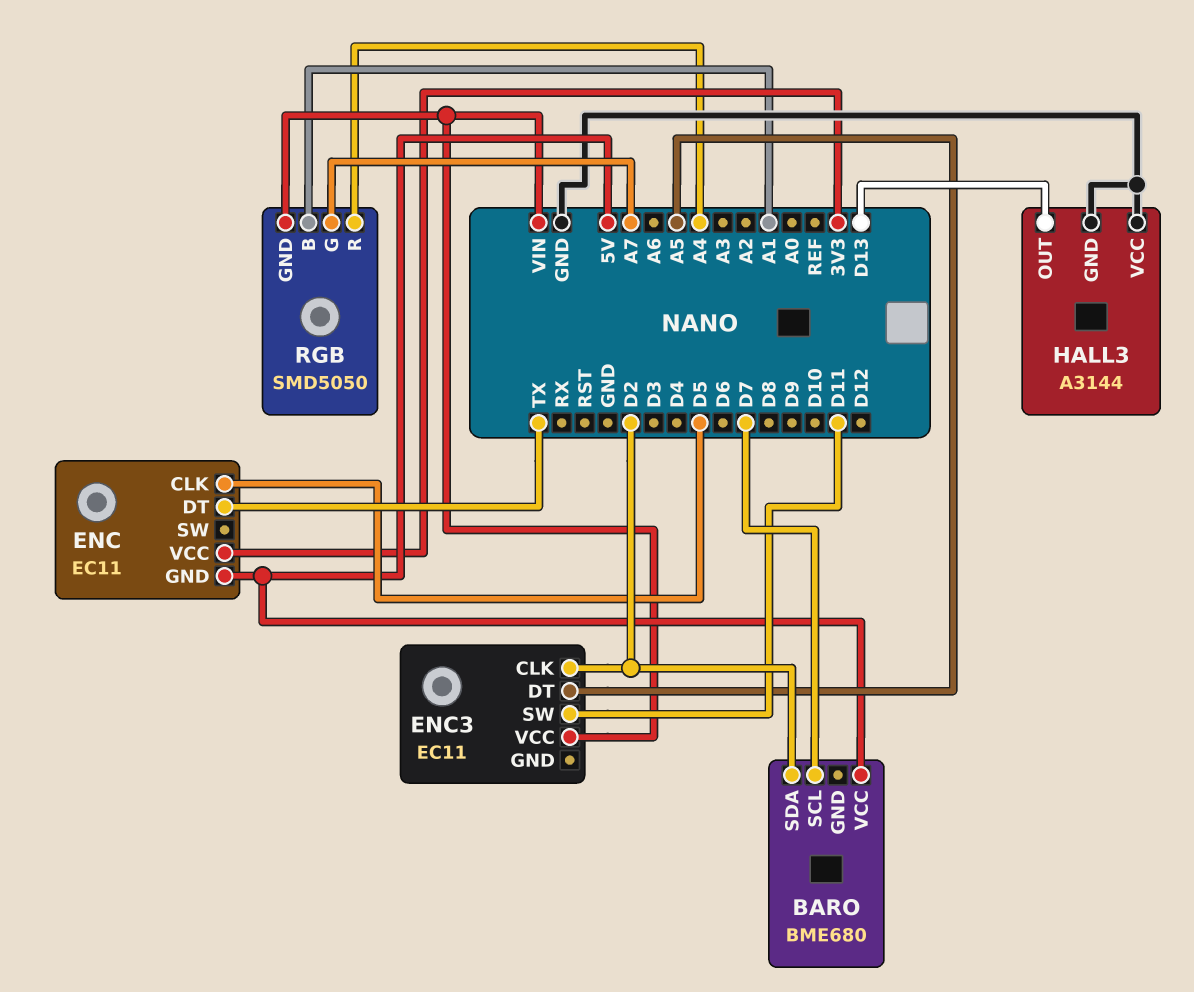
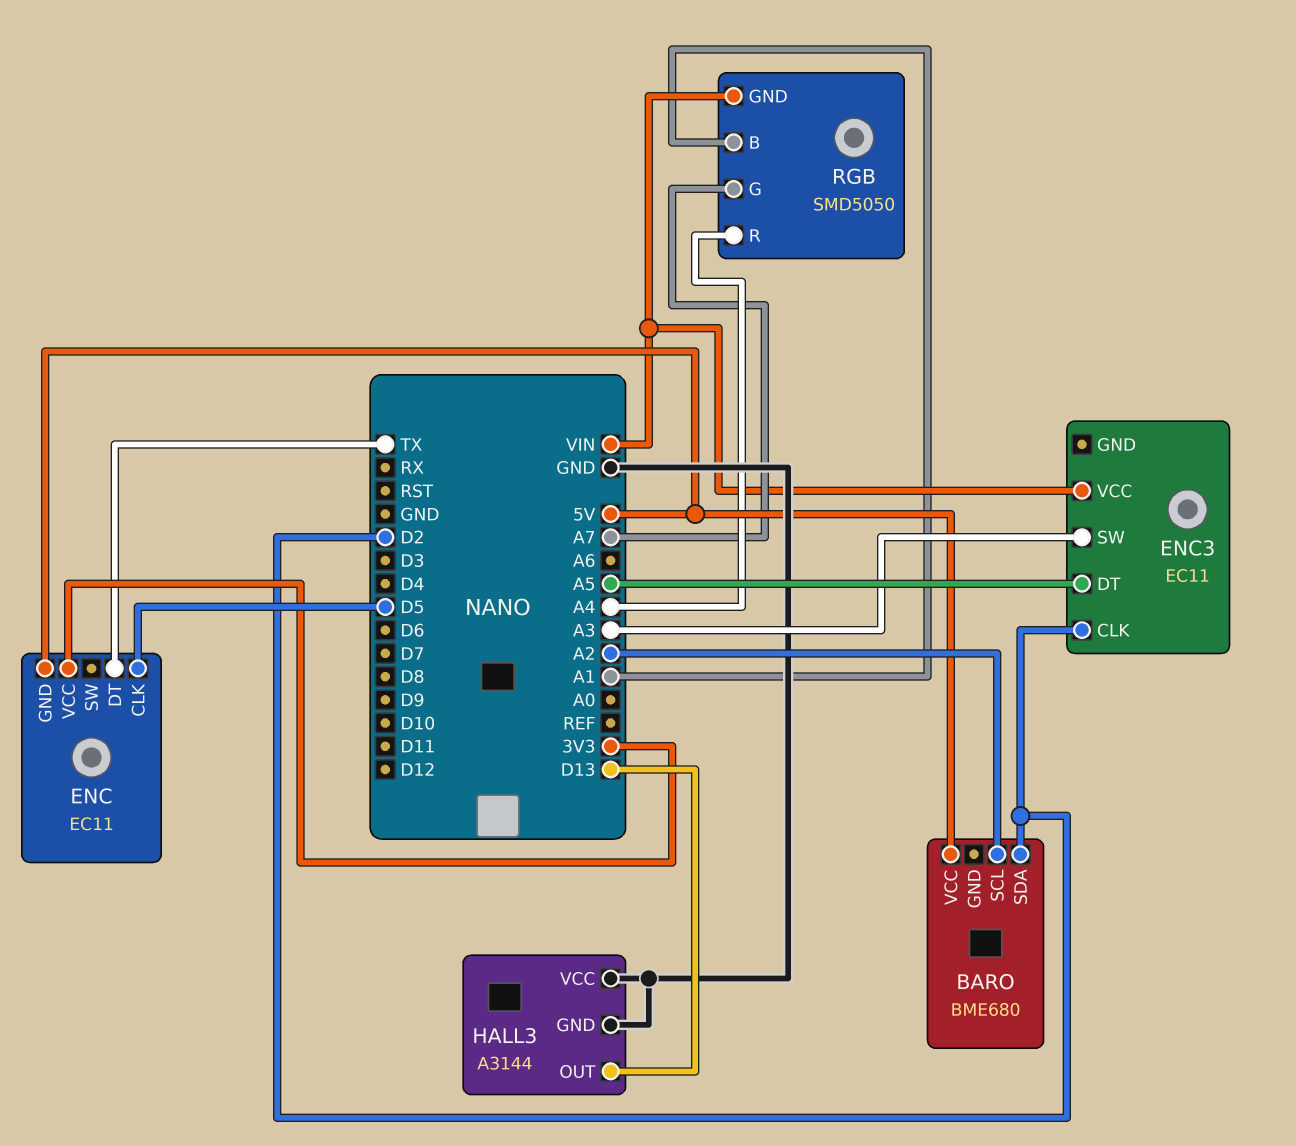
BARO pin SCL: D7 -> A2
ENC3 pin SW: D11 -> A3

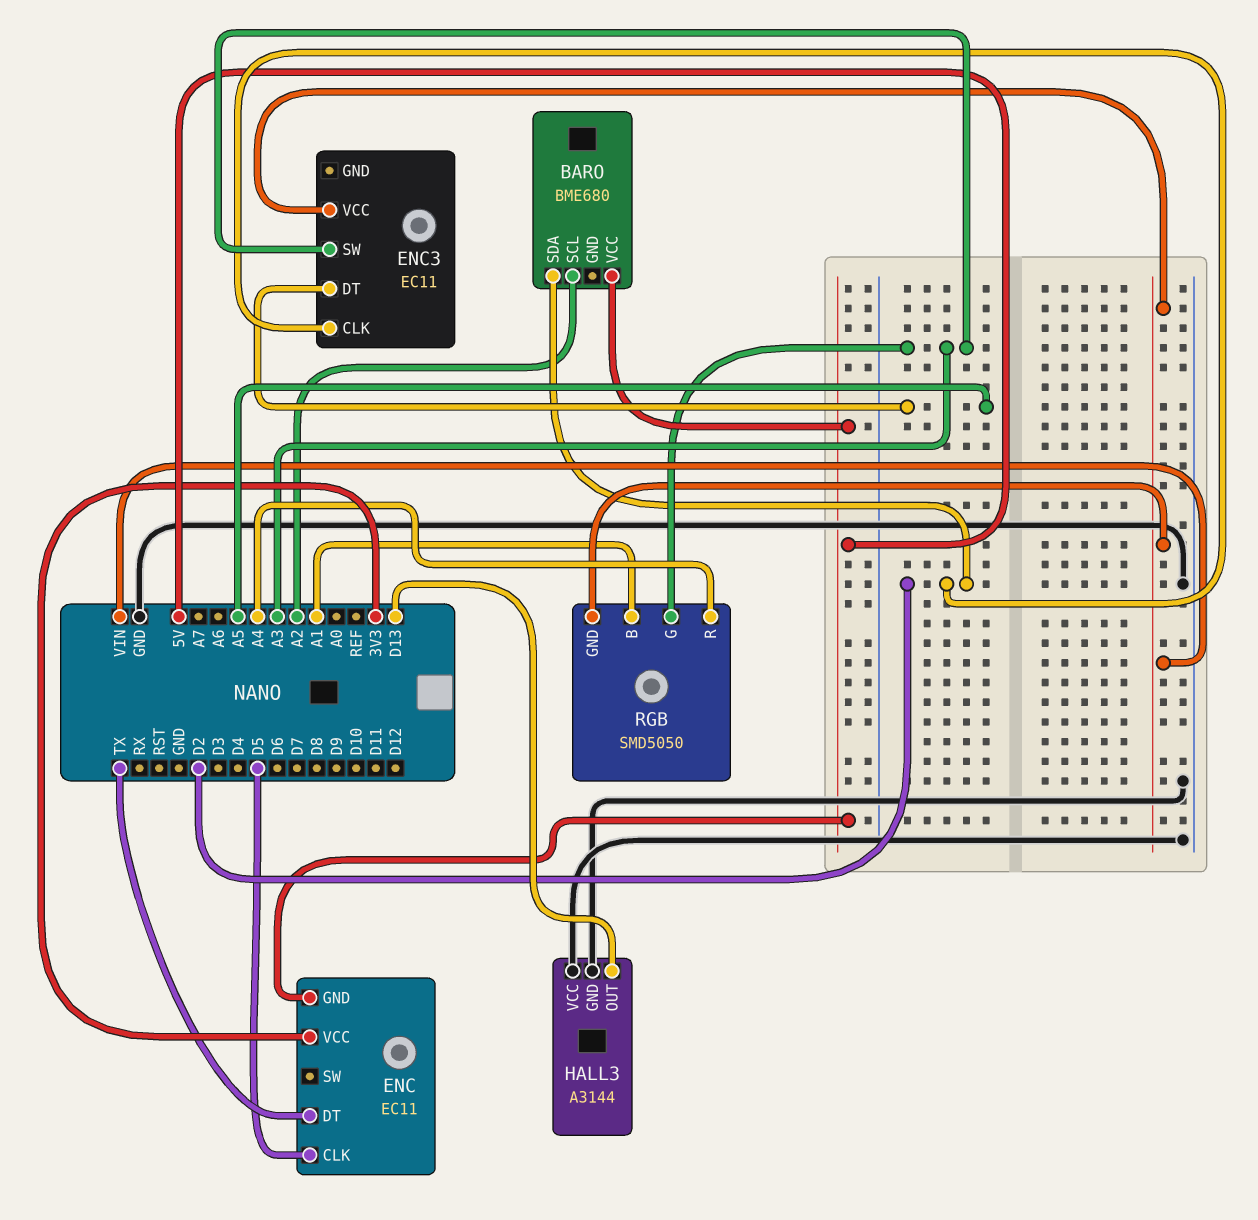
RGB pin G: A7 -> A3

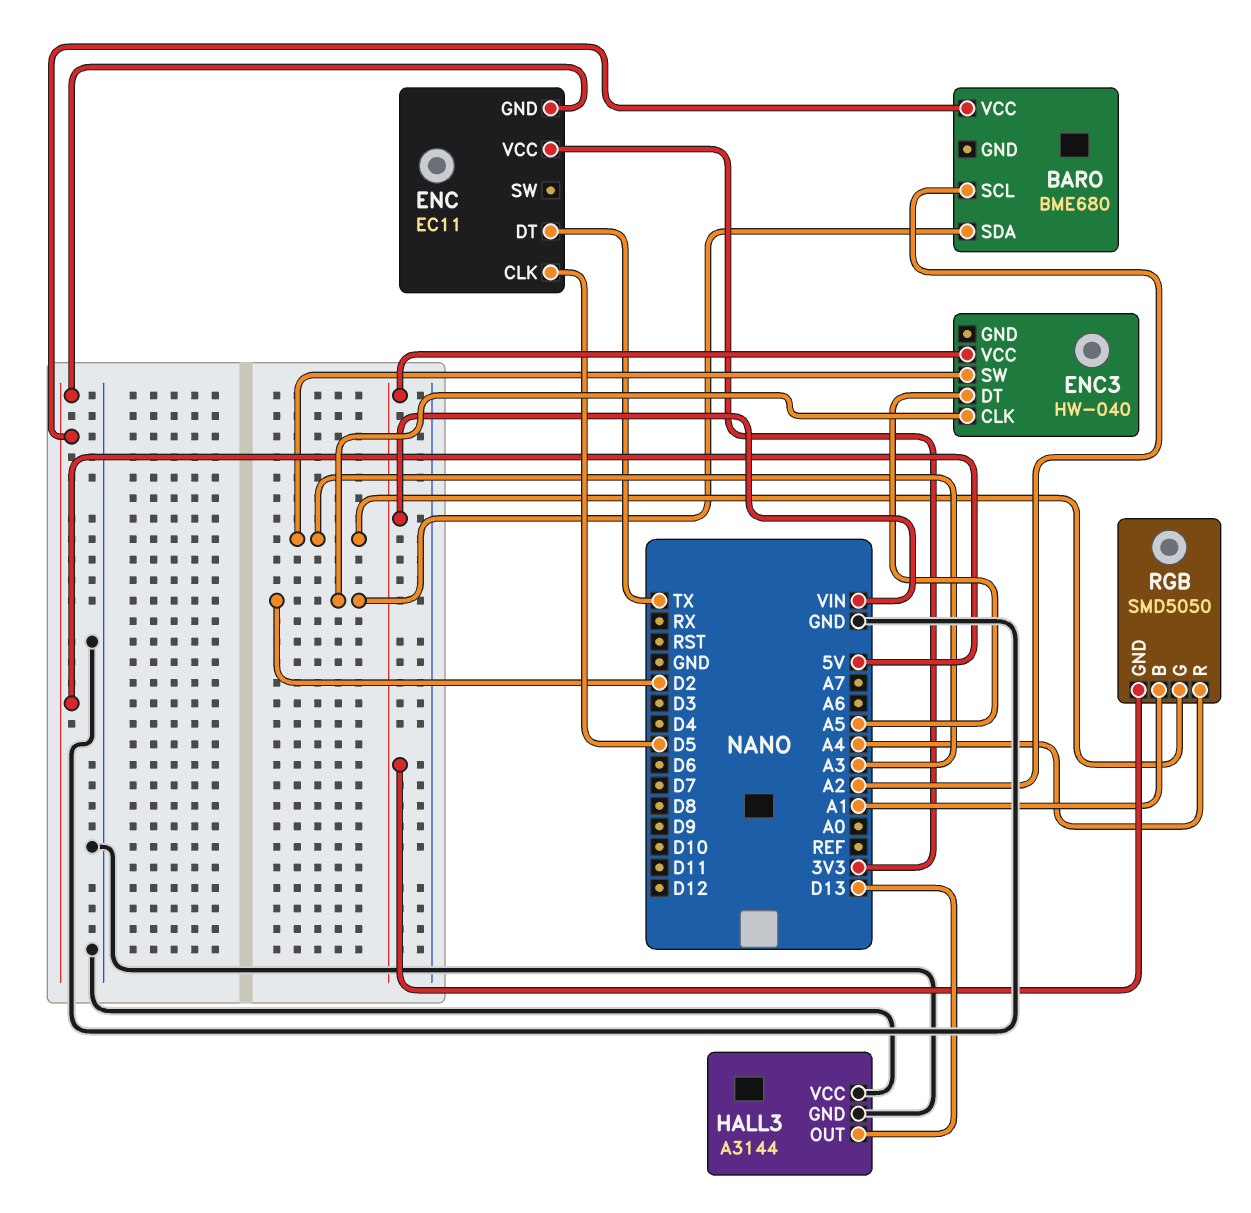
ENC3: EC11 -> HW-040

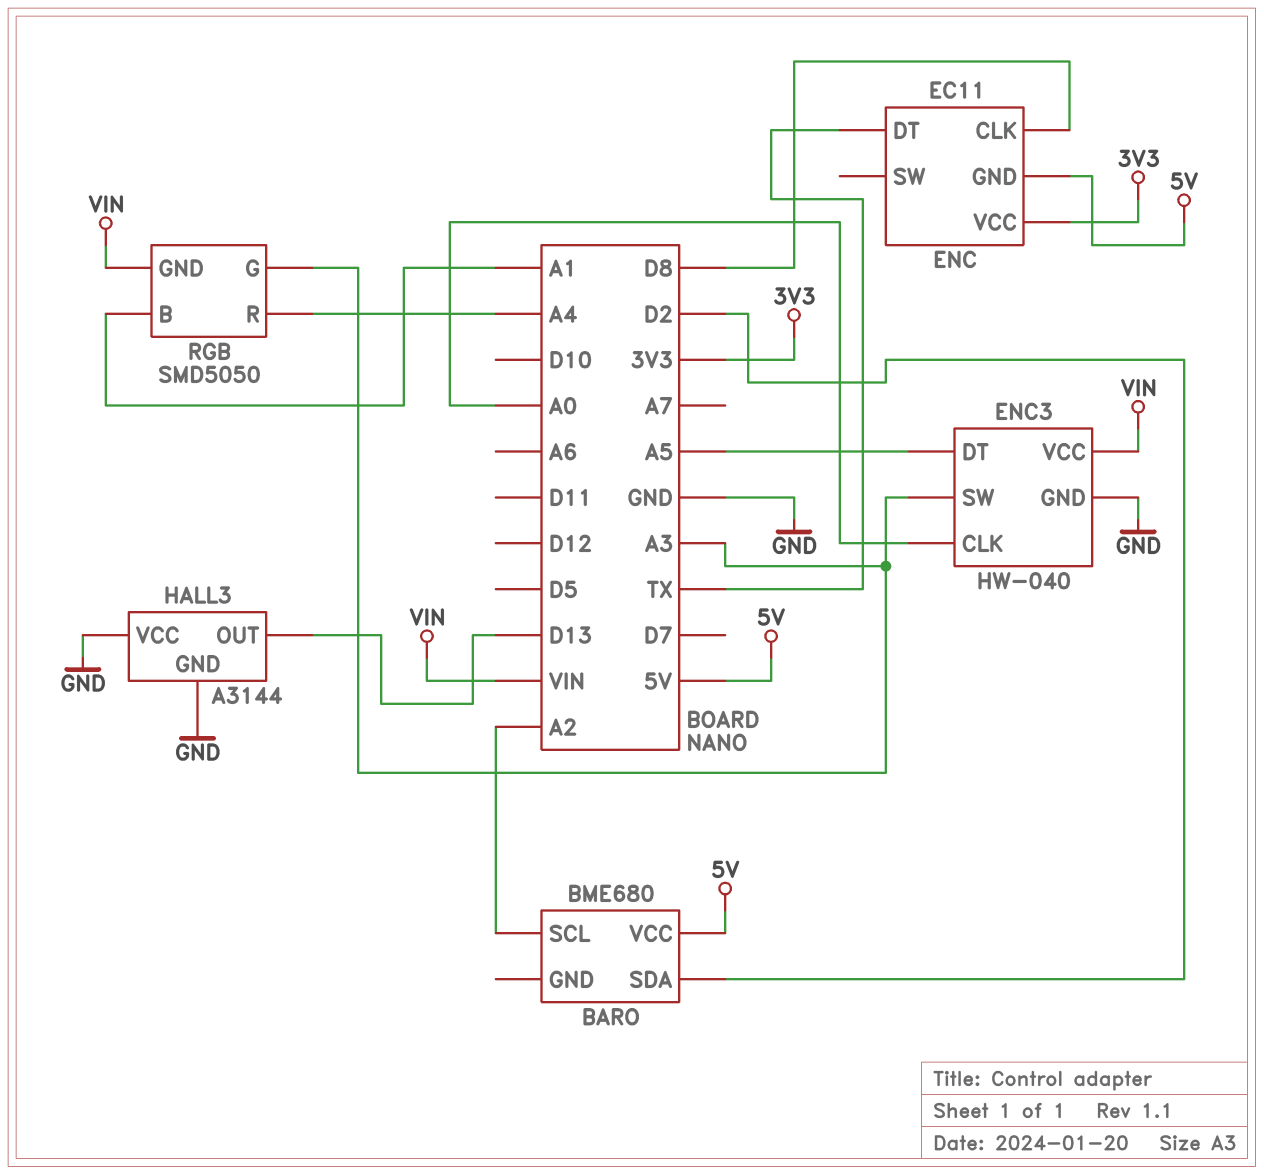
ENC pin CLK: D5 -> D8
ENC3 pin CLK: D2 -> A0
ENC3 pin GND: none -> GND

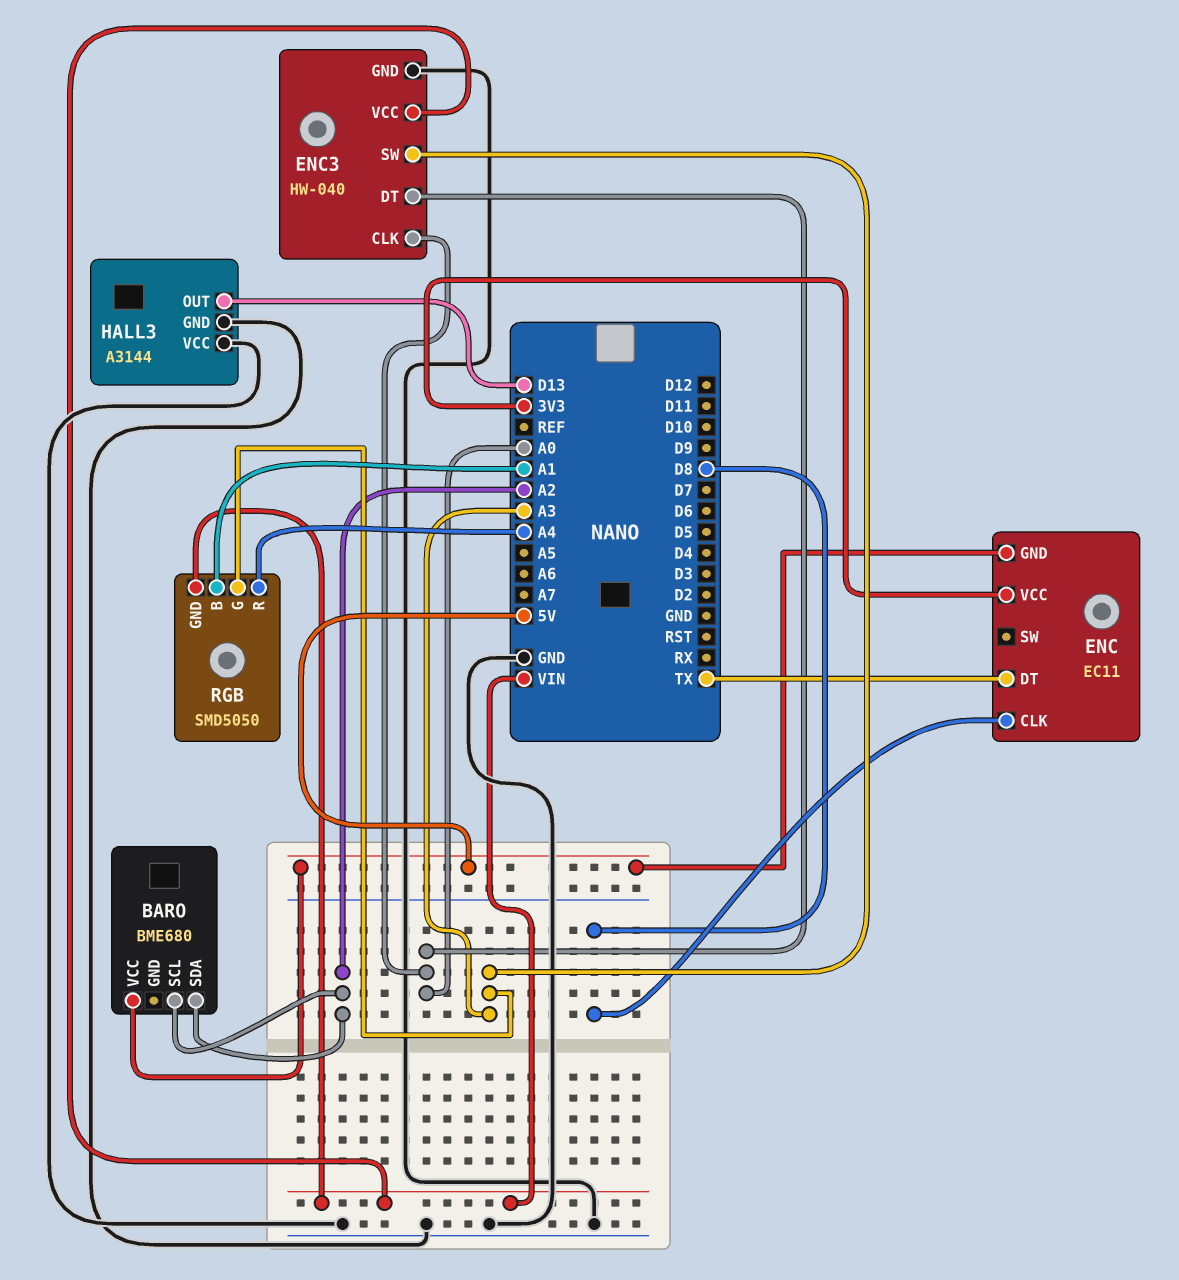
BARO pin SDA: D2 -> A2
ENC3 pin DT: A5 -> A0

